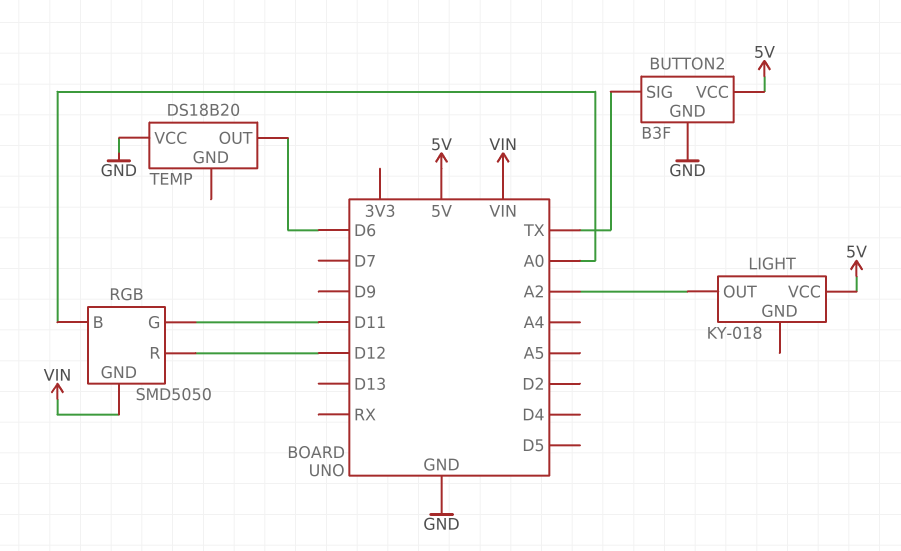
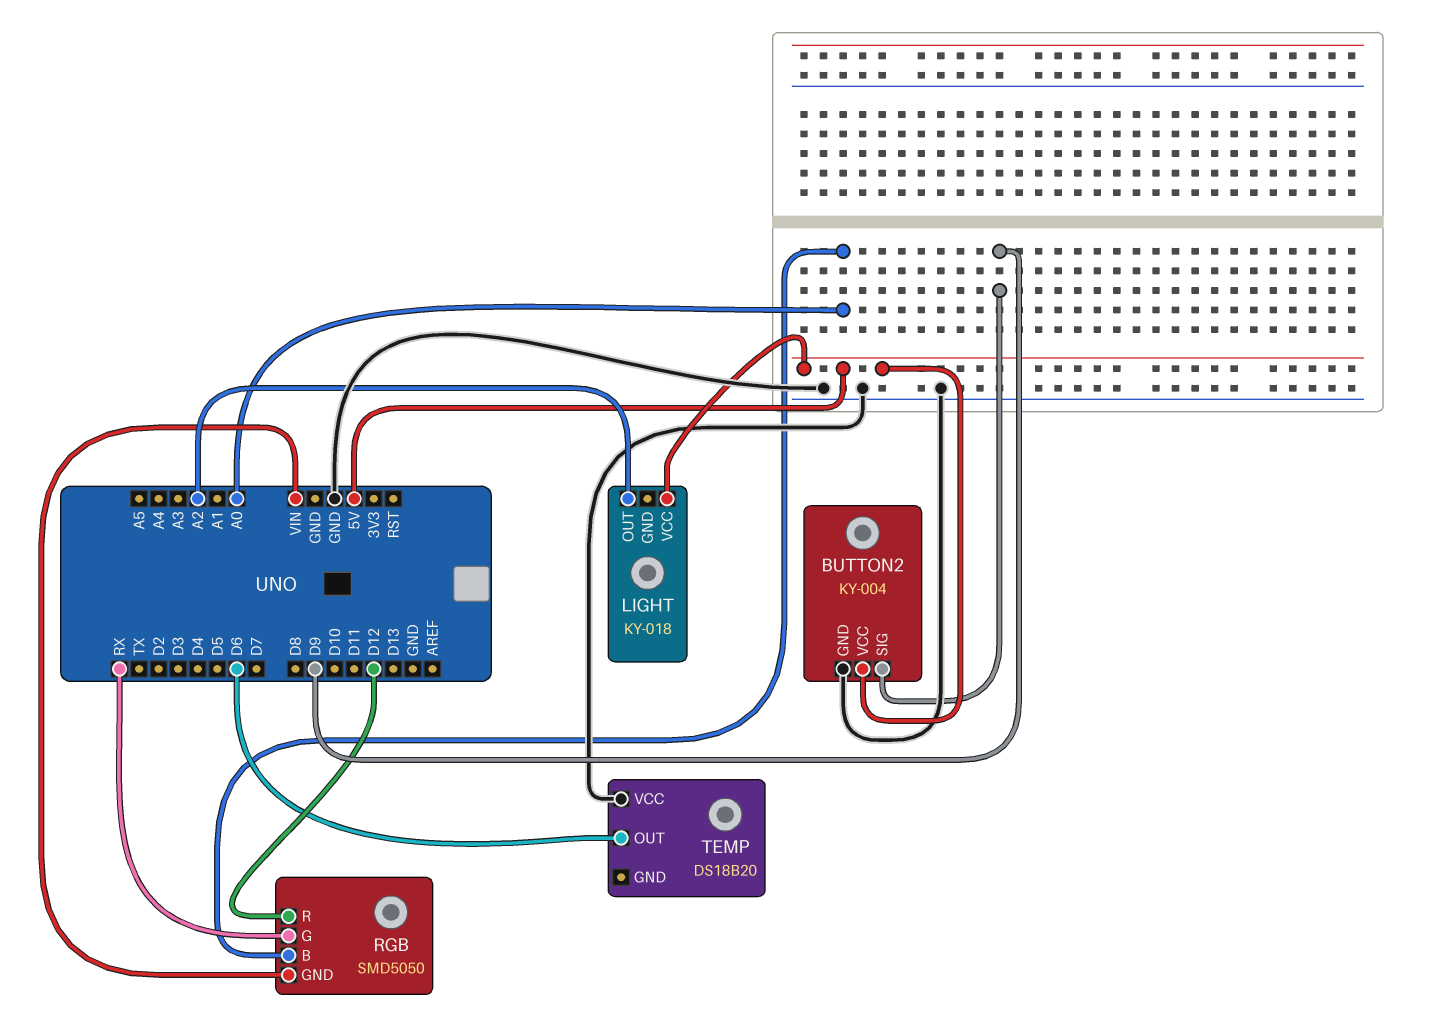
BUTTON2: B3F -> KY-004
BUTTON2 pin SIG: TX -> D9
RGB pin G: D11 -> RX

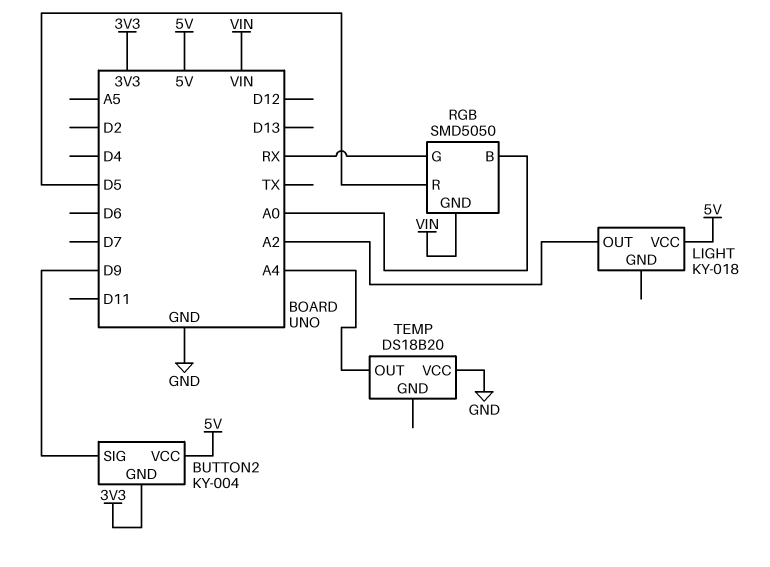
BUTTON2 pin GND: GND -> 3V3
RGB pin R: D12 -> D5
TEMP pin OUT: D6 -> A4

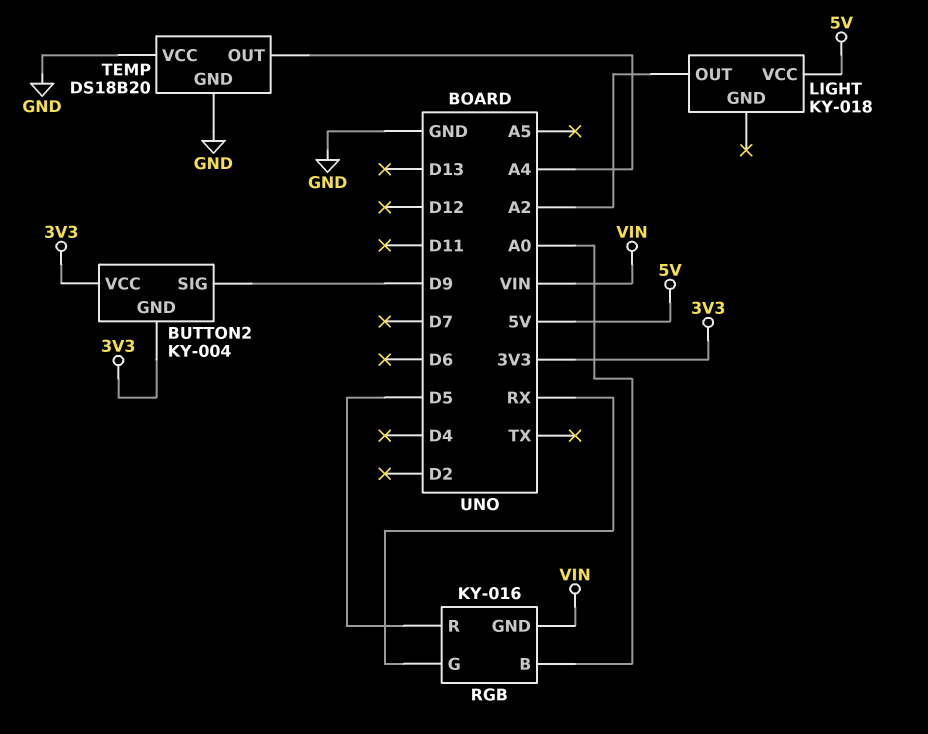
BUTTON2 pin VCC: 5V -> 3V3
RGB: SMD5050 -> KY-016
TEMP pin GND: none -> GND

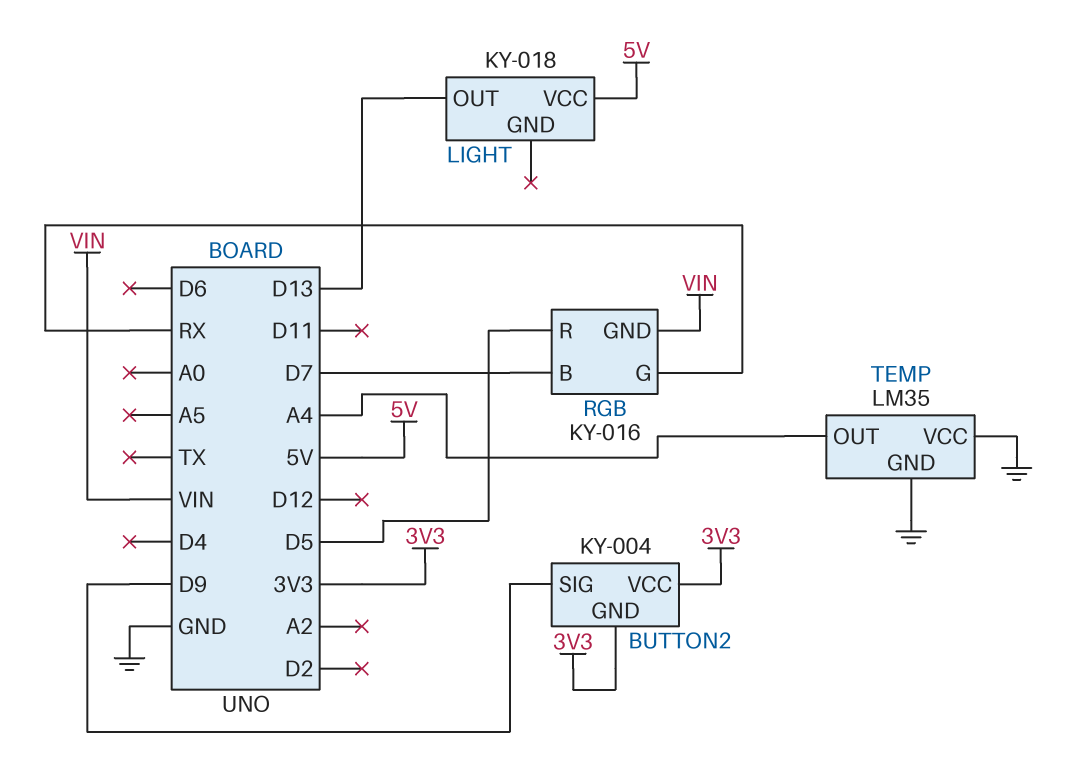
LIGHT pin OUT: A2 -> D13
RGB pin B: A0 -> D7
TEMP: DS18B20 -> LM35

